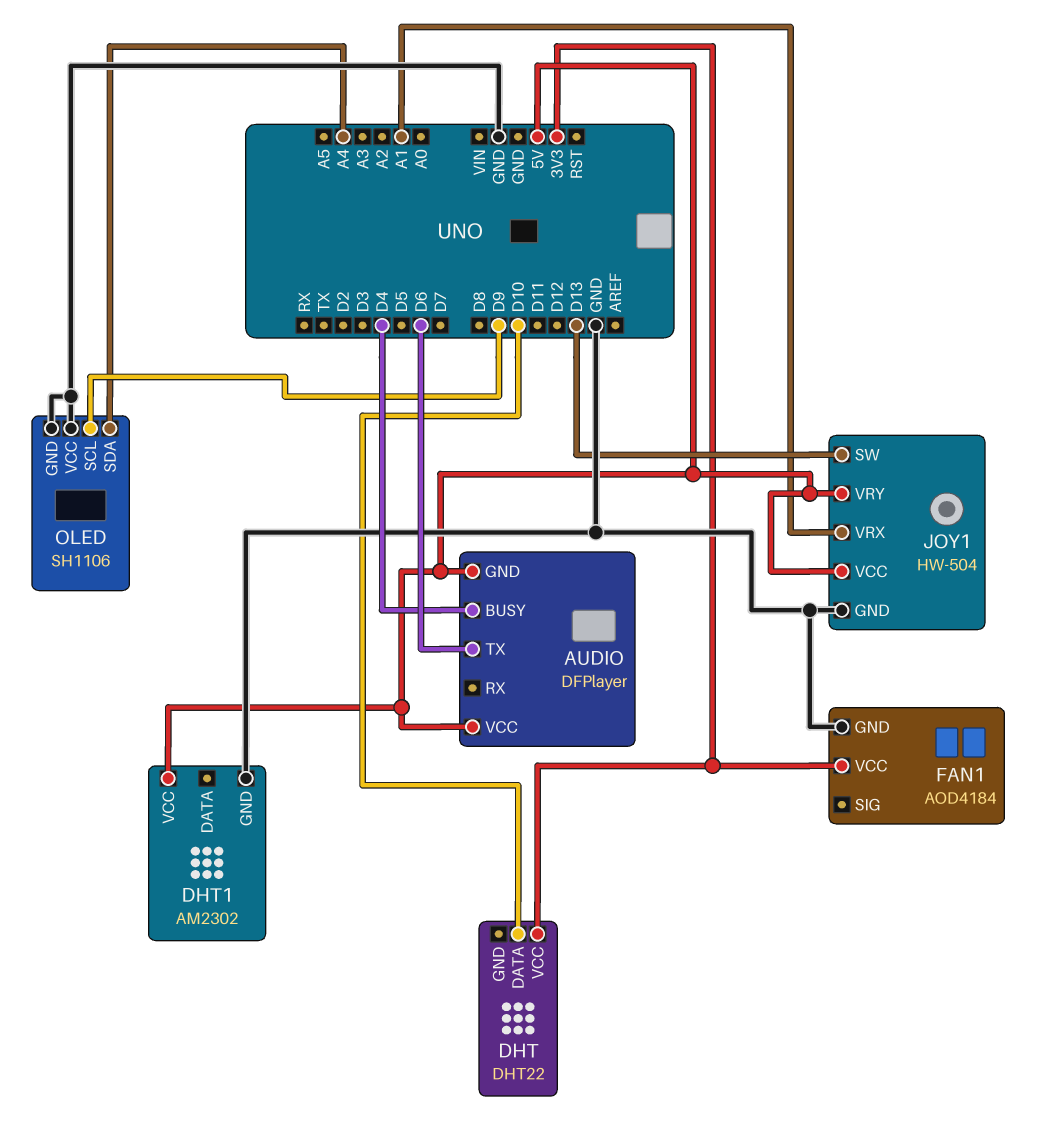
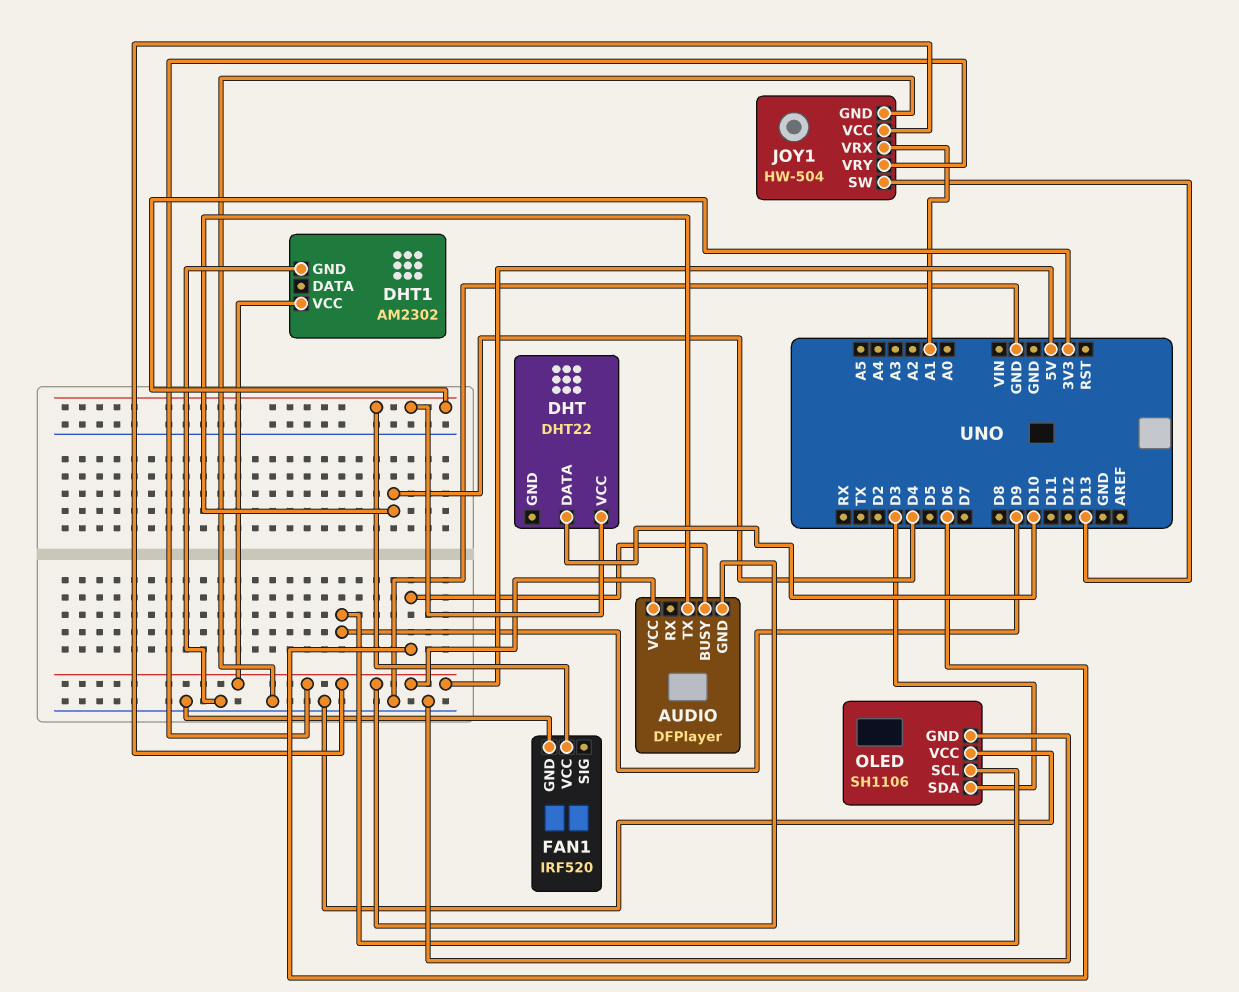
AUDIO pin BUSY: D4 -> D6
AUDIO pin TX: D6 -> D4
FAN1: AOD4184 -> IRF520
OLED pin SDA: A4 -> D3

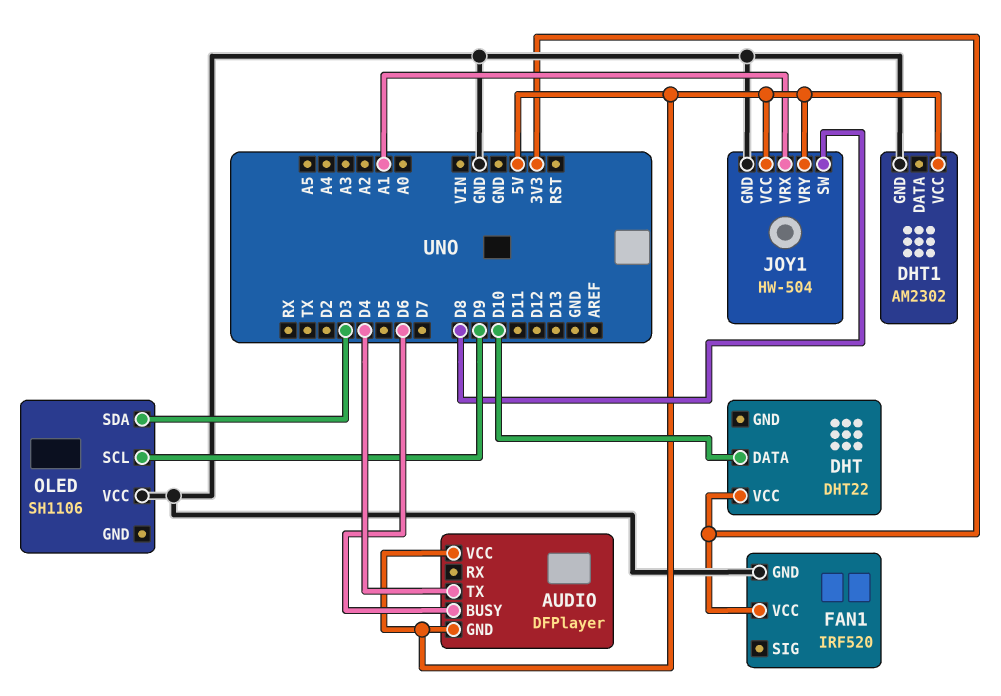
JOY1 pin SW: D13 -> D8
OLED pin GND: GND -> none

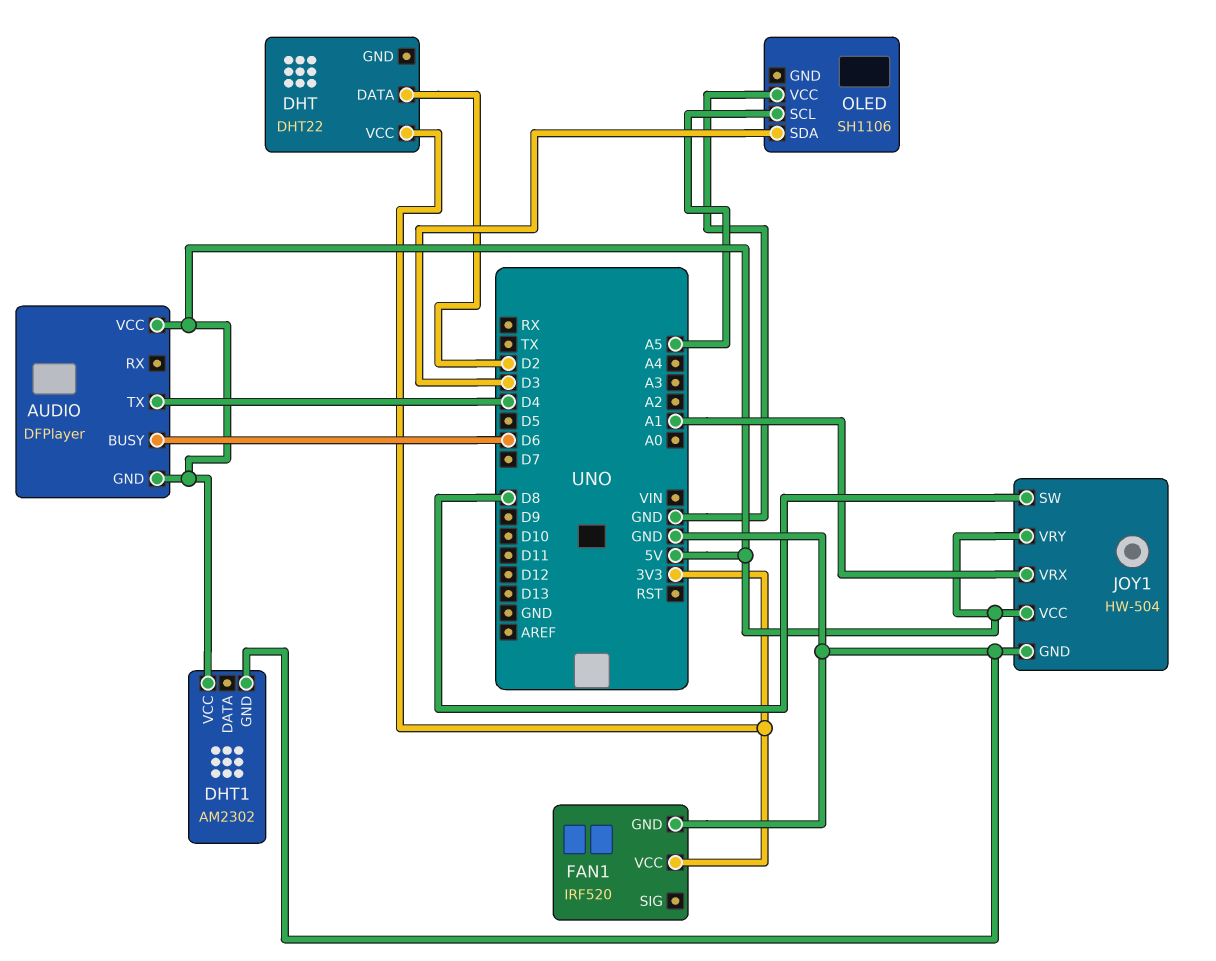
DHT pin DATA: D10 -> D2
OLED pin SCL: D9 -> A5

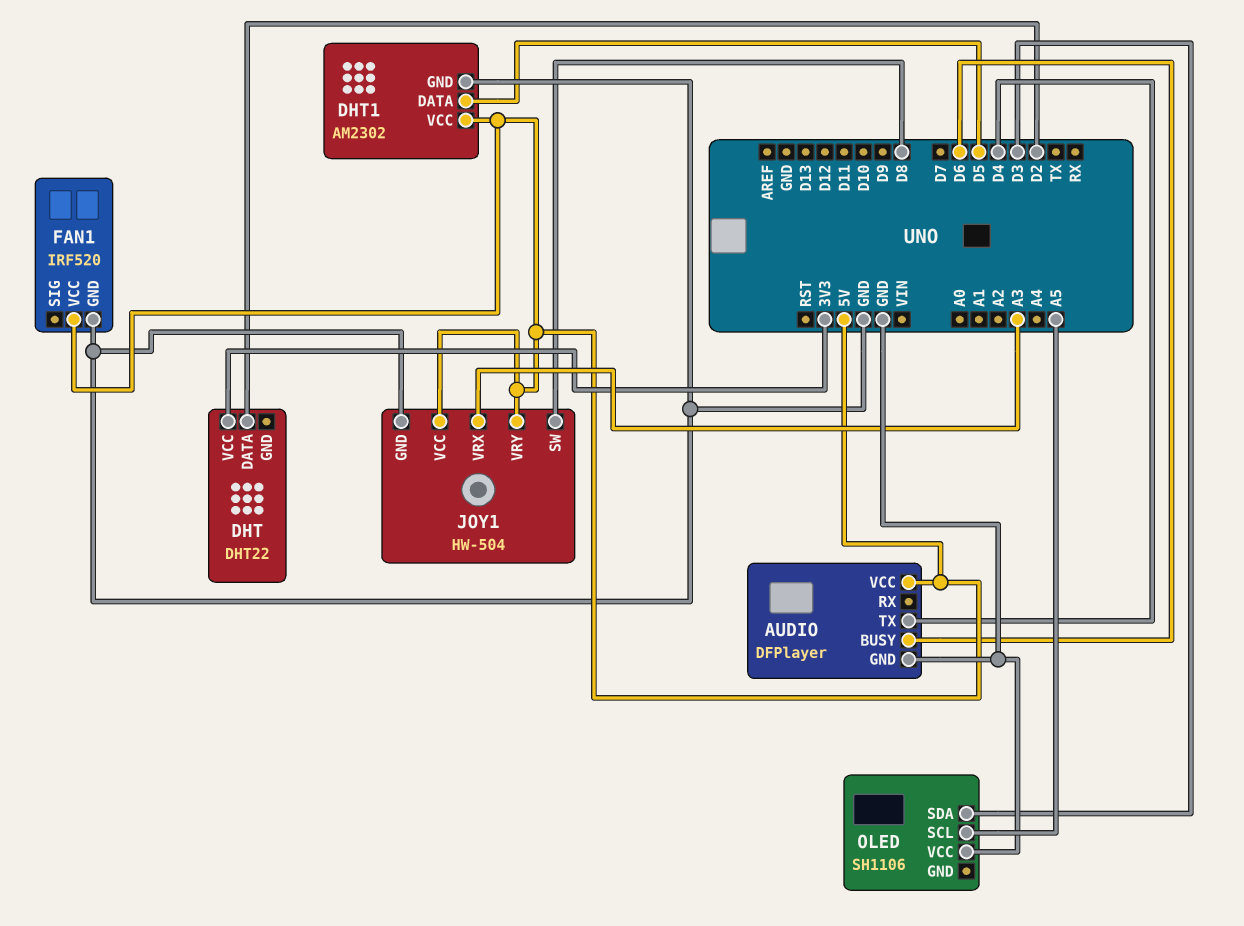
AUDIO pin GND: 5V -> GND
DHT1 pin DATA: none -> D5
FAN1 pin VCC: 3V3 -> 5V
JOY1 pin VRX: A1 -> A3

